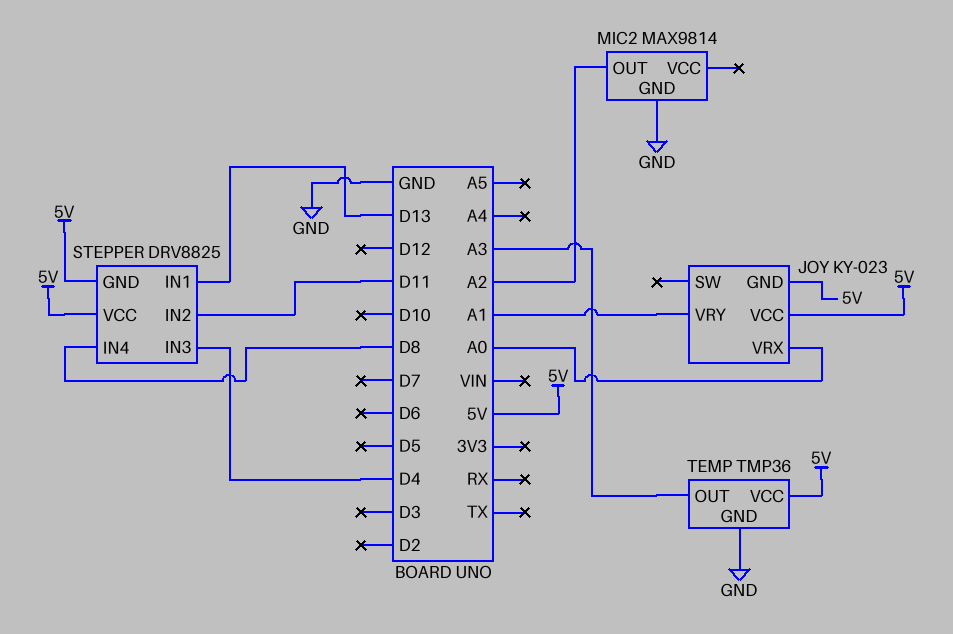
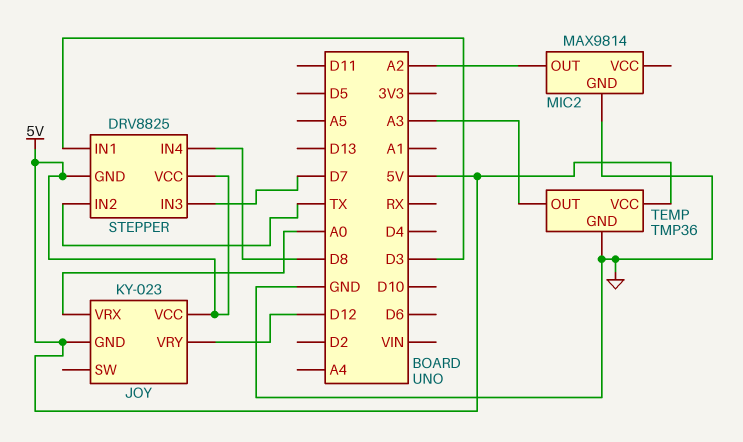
JOY pin VRY: A1 -> D12
STEPPER pin IN1: D13 -> D3
STEPPER pin IN2: D11 -> TX
STEPPER pin IN3: D4 -> D7

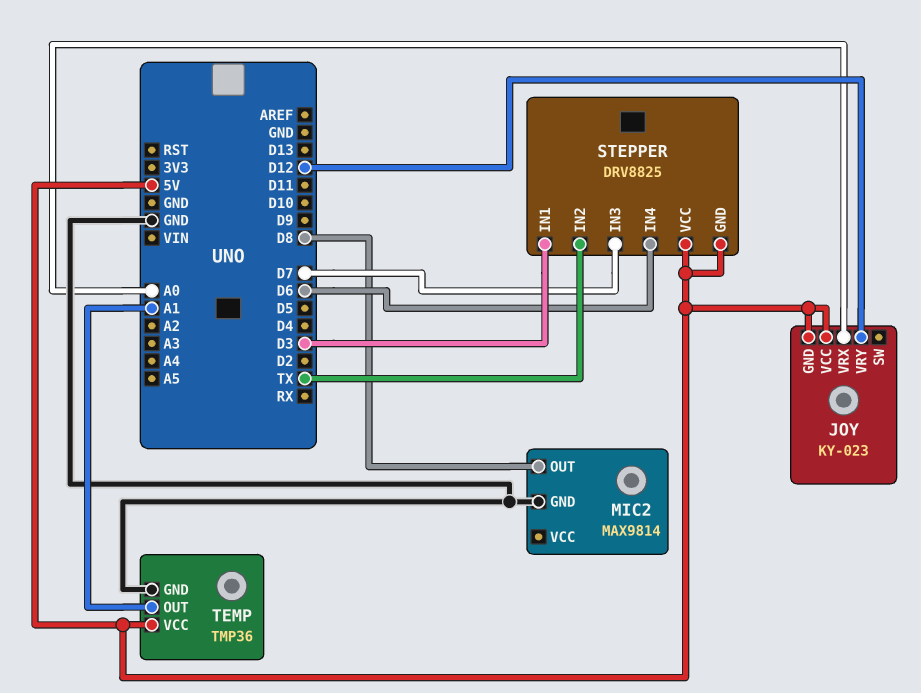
MIC2 pin OUT: A2 -> D8
STEPPER pin IN4: D8 -> D6
TEMP pin OUT: A3 -> A1

